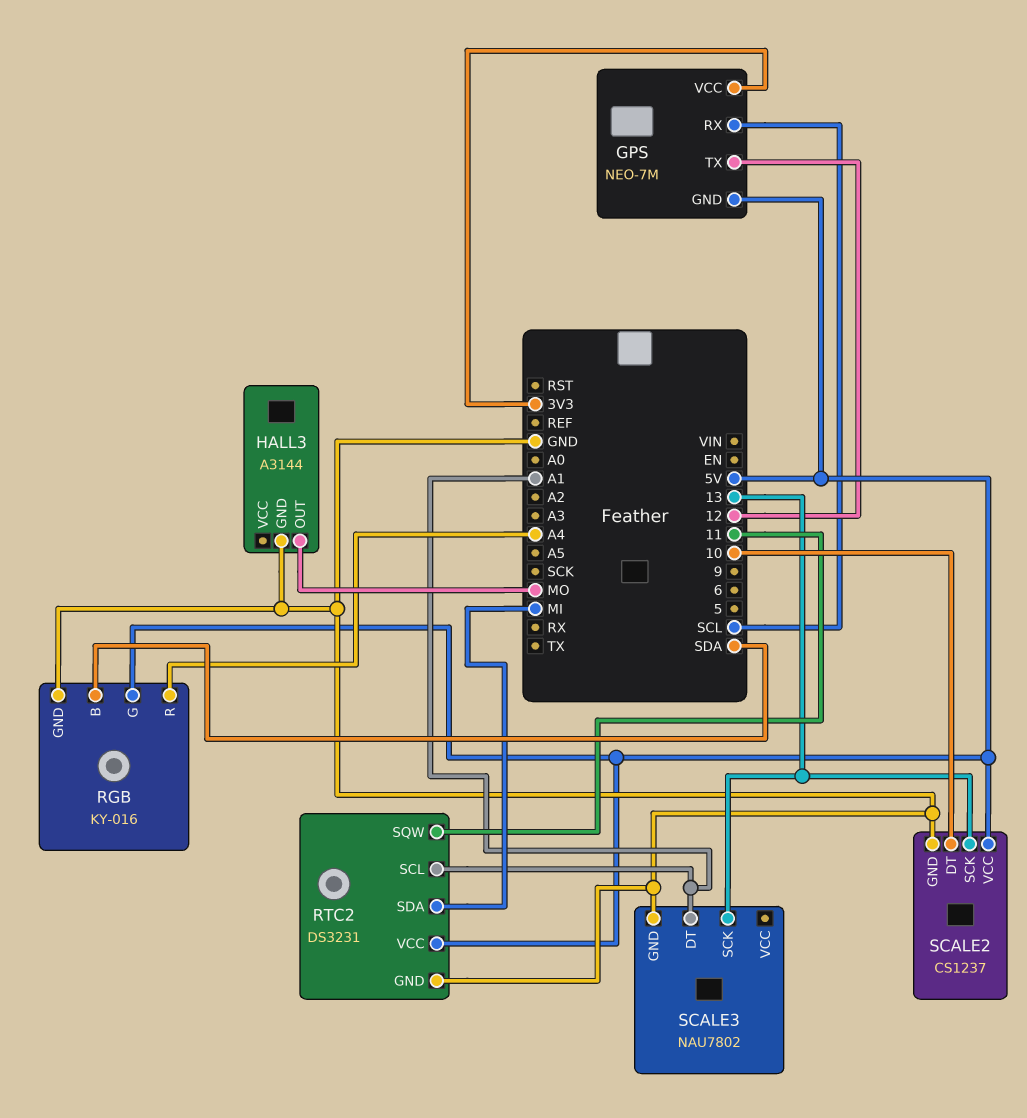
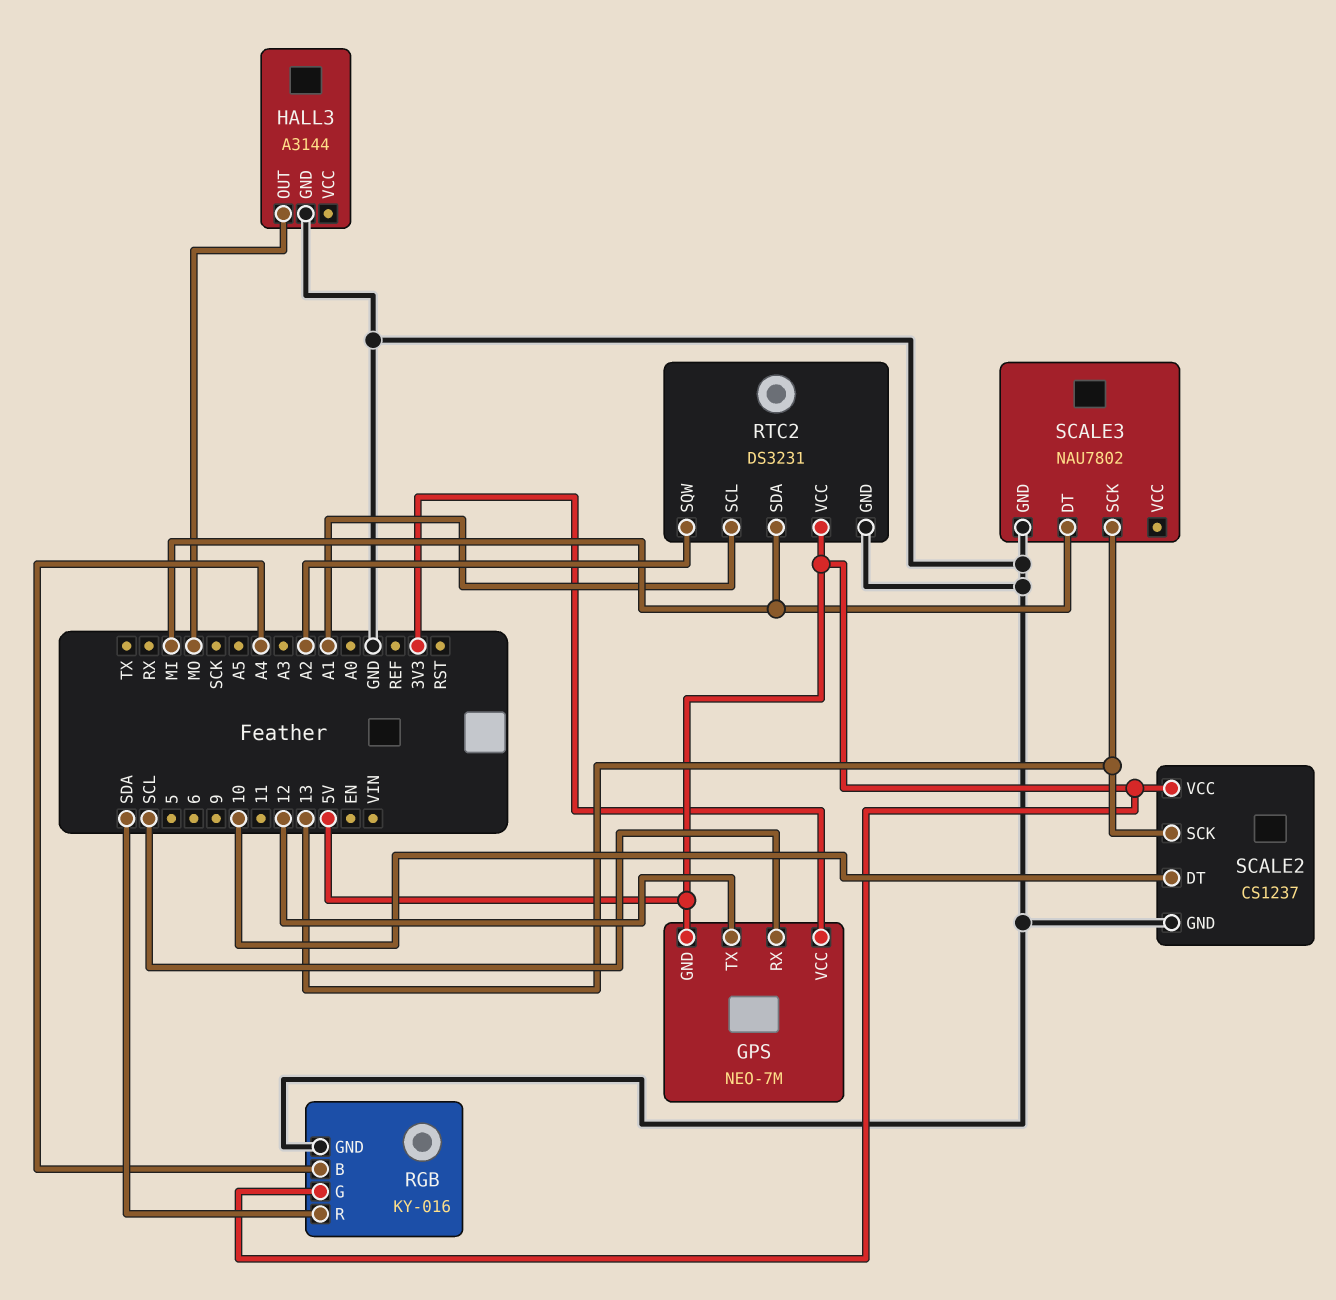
RGB pin B: SDA -> A4
RGB pin R: A4 -> SDA
RTC2 pin SQW: 11 -> A2
SCALE3 pin DT: A1 -> MI

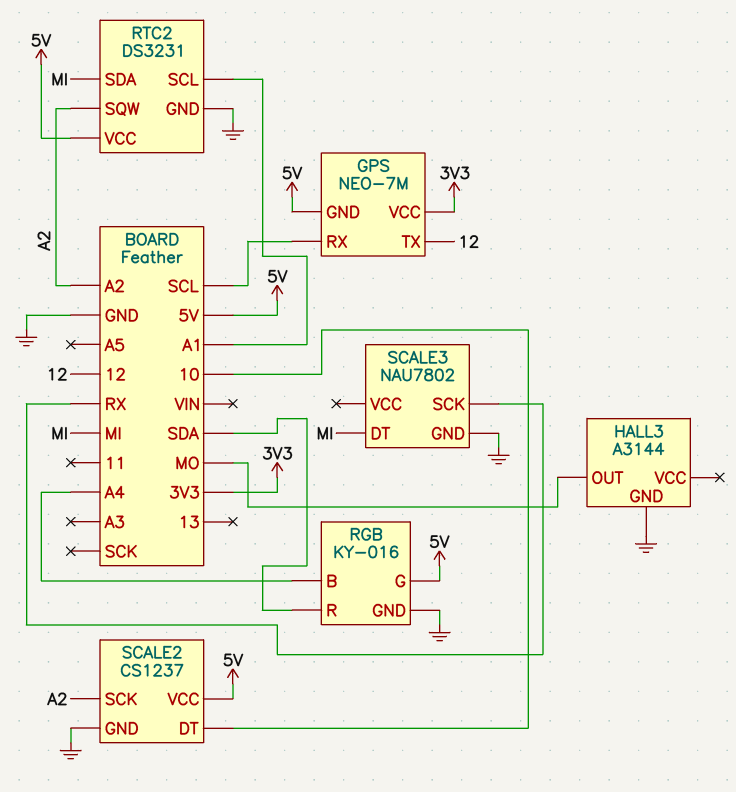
SCALE2 pin SCK: 13 -> A2
SCALE3 pin SCK: 13 -> RX

